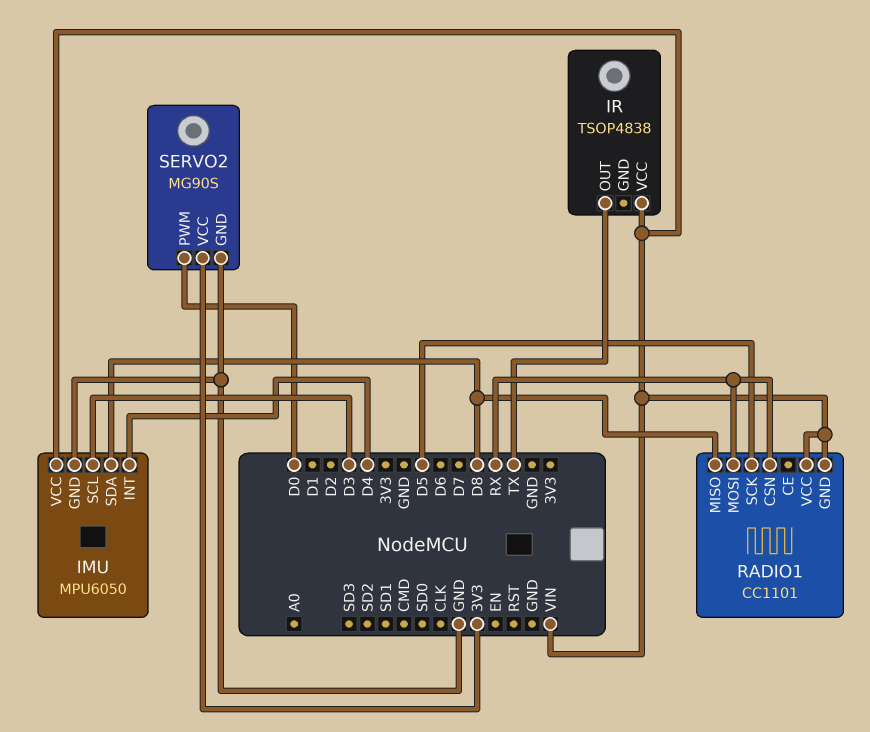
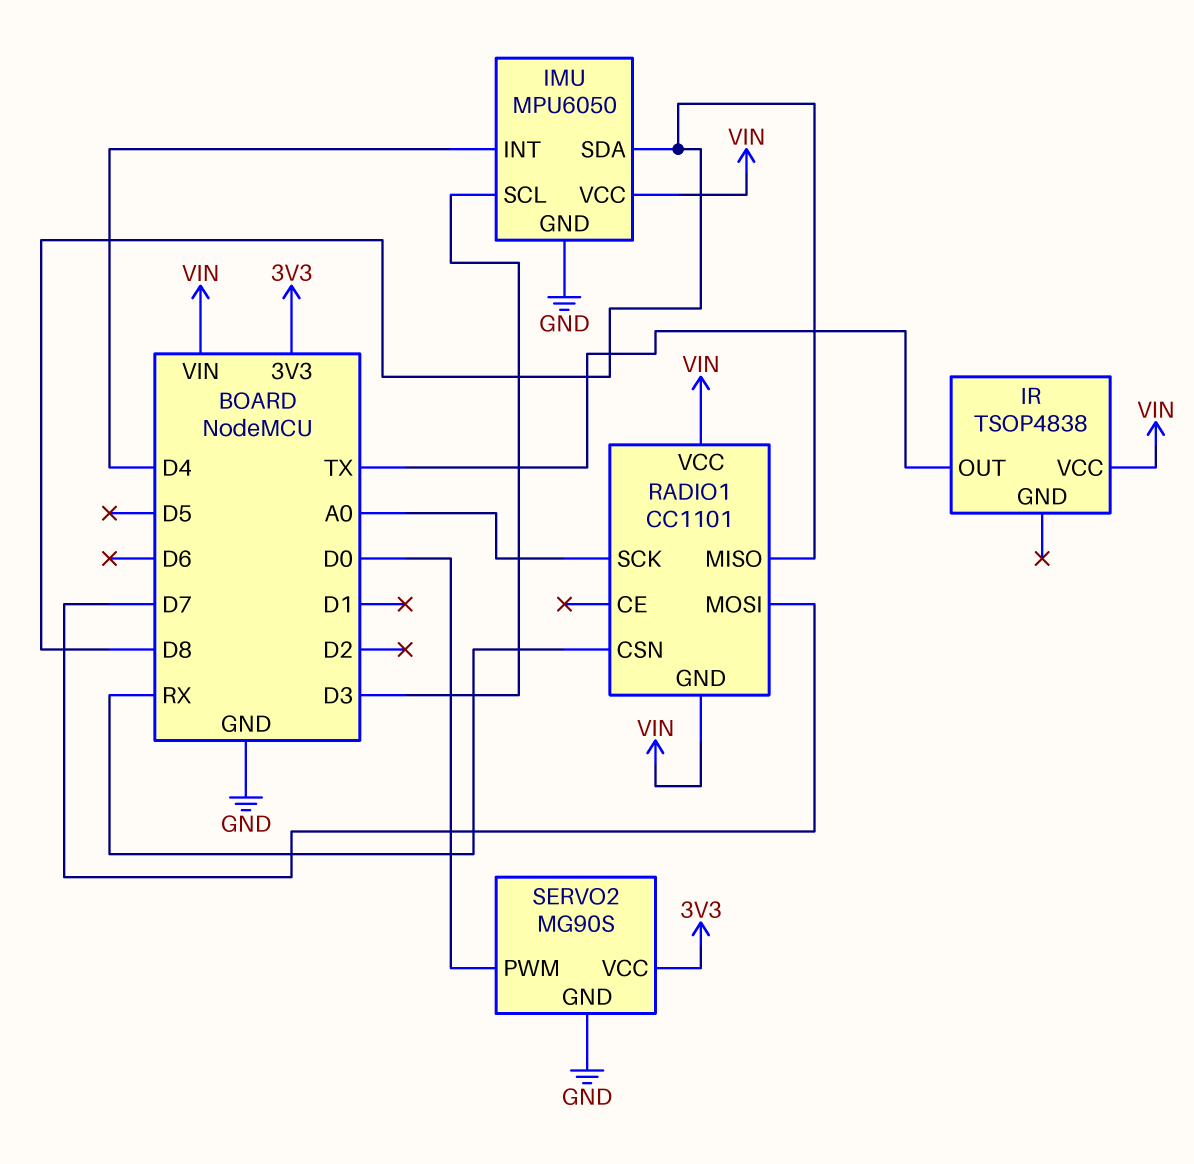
RADIO1 pin MOSI: RX -> D7
RADIO1 pin SCK: D5 -> A0

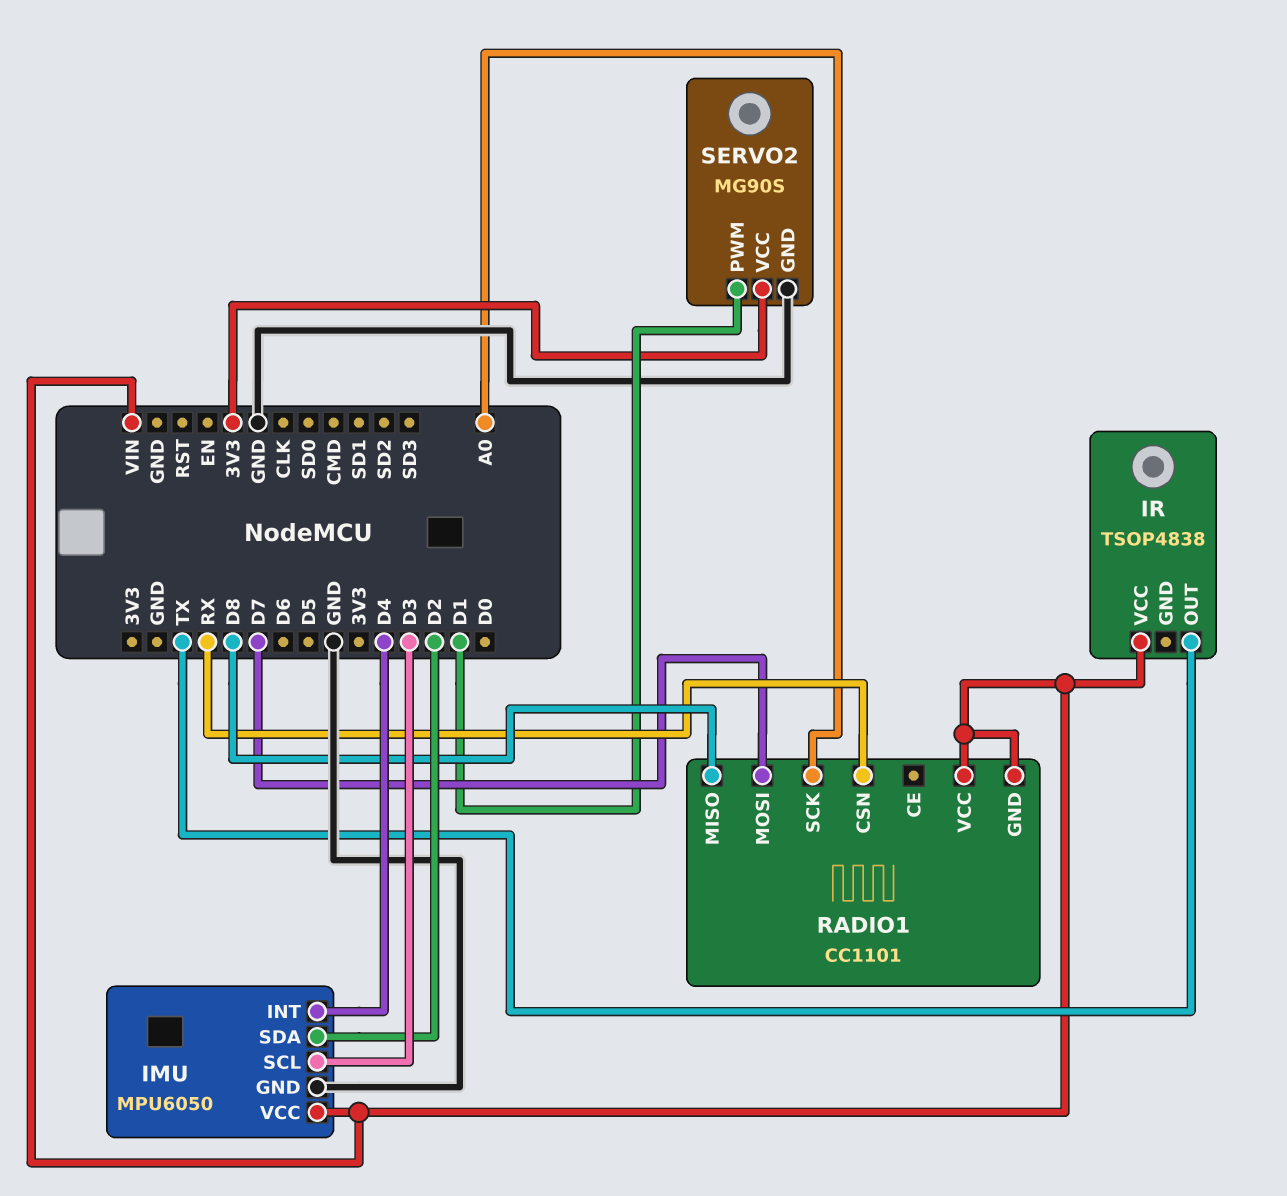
IMU pin SDA: D8 -> D2
SERVO2 pin PWM: D0 -> D1

